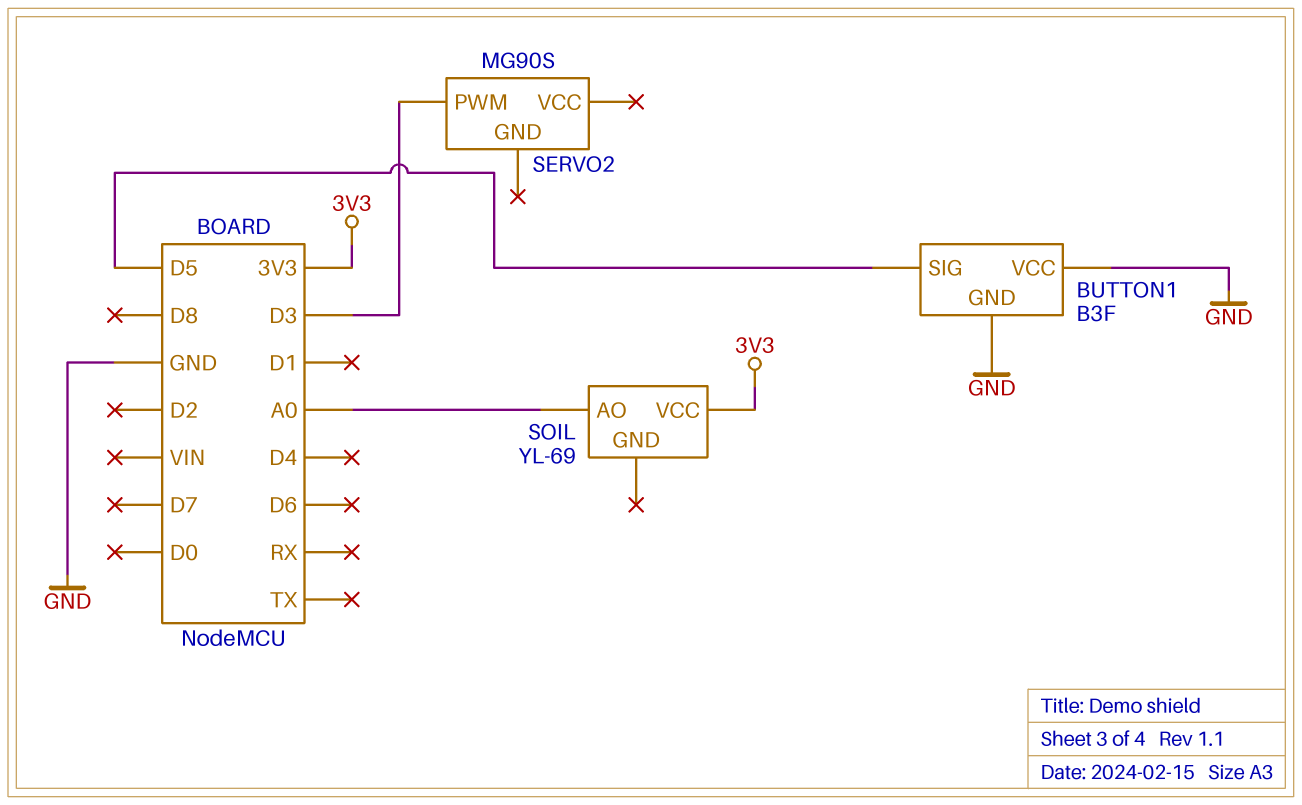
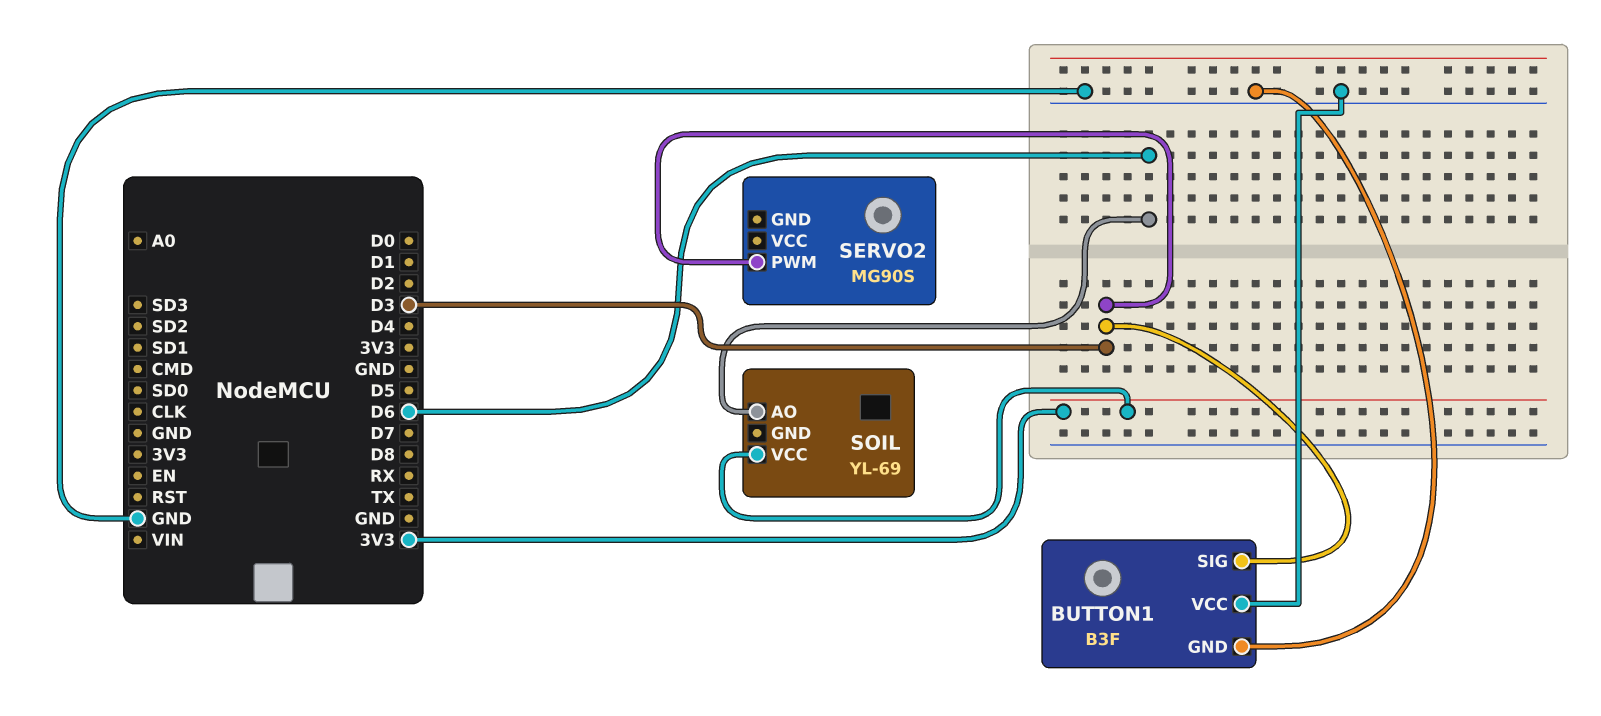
BUTTON1 pin SIG: D5 -> D3
SOIL pin AO: A0 -> D6

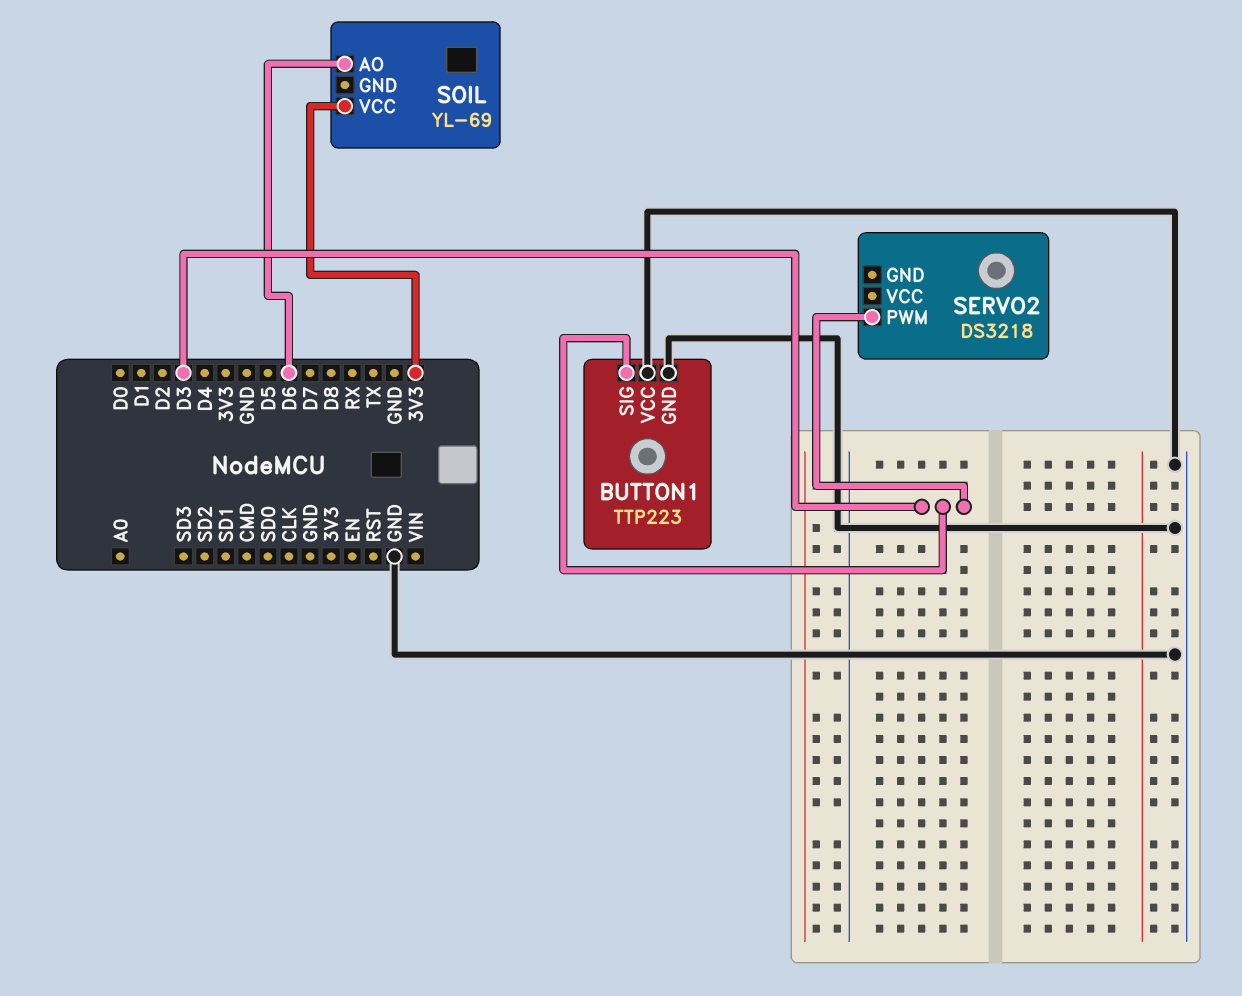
BUTTON1: B3F -> TTP223
SERVO2: MG90S -> DS3218

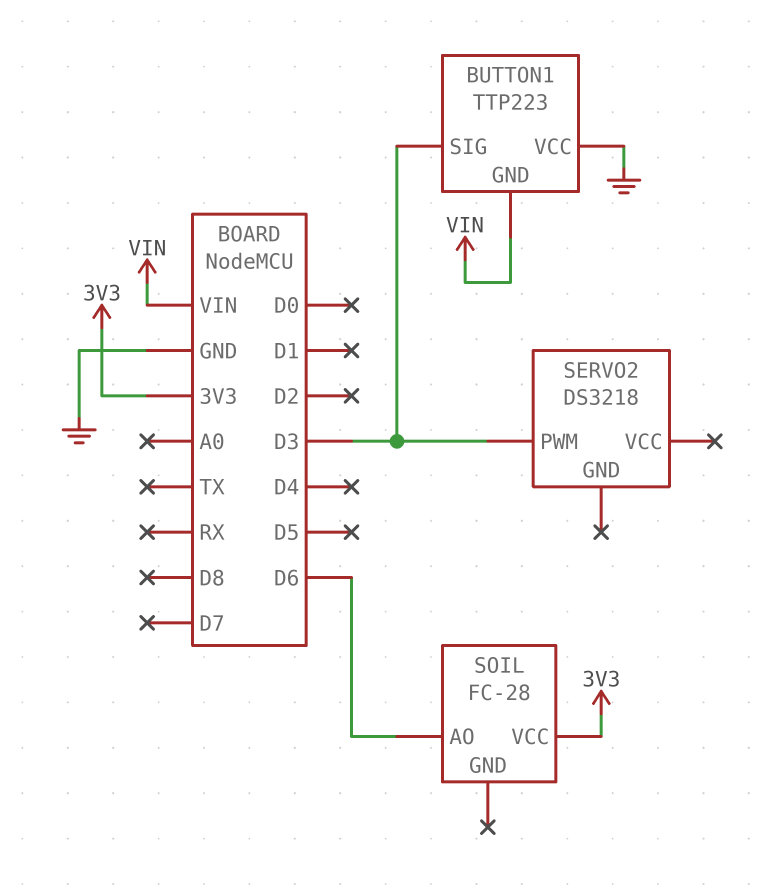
BUTTON1 pin GND: GND -> VIN
SOIL: YL-69 -> FC-28

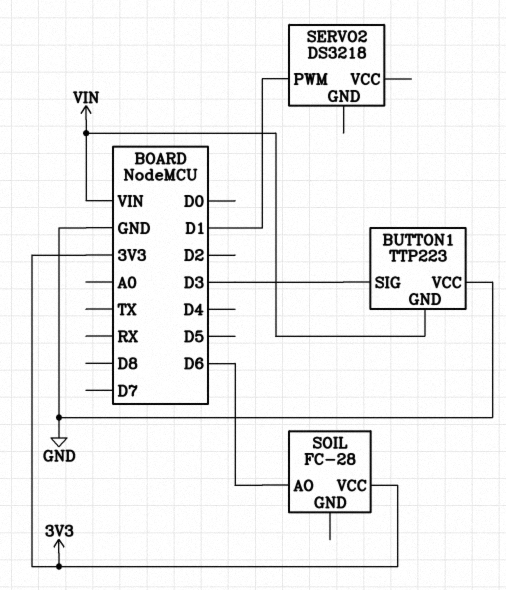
SERVO2 pin PWM: D3 -> D1

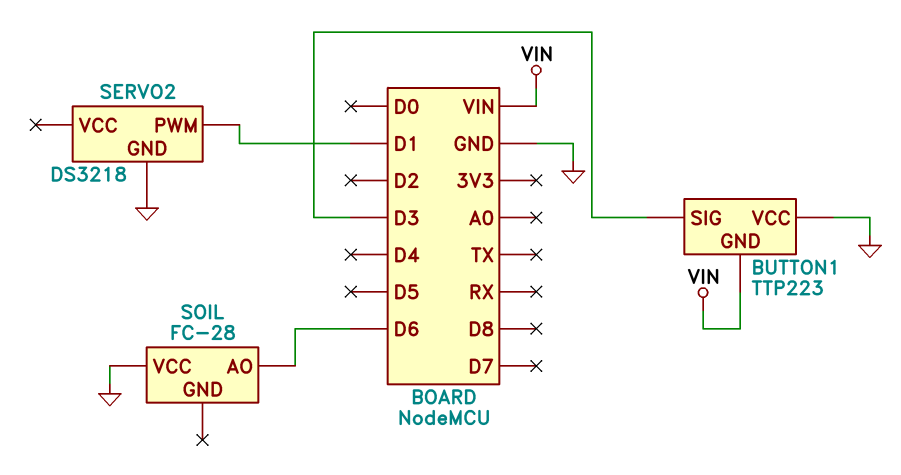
SERVO2 pin GND: none -> GND
SOIL pin VCC: 3V3 -> GND

